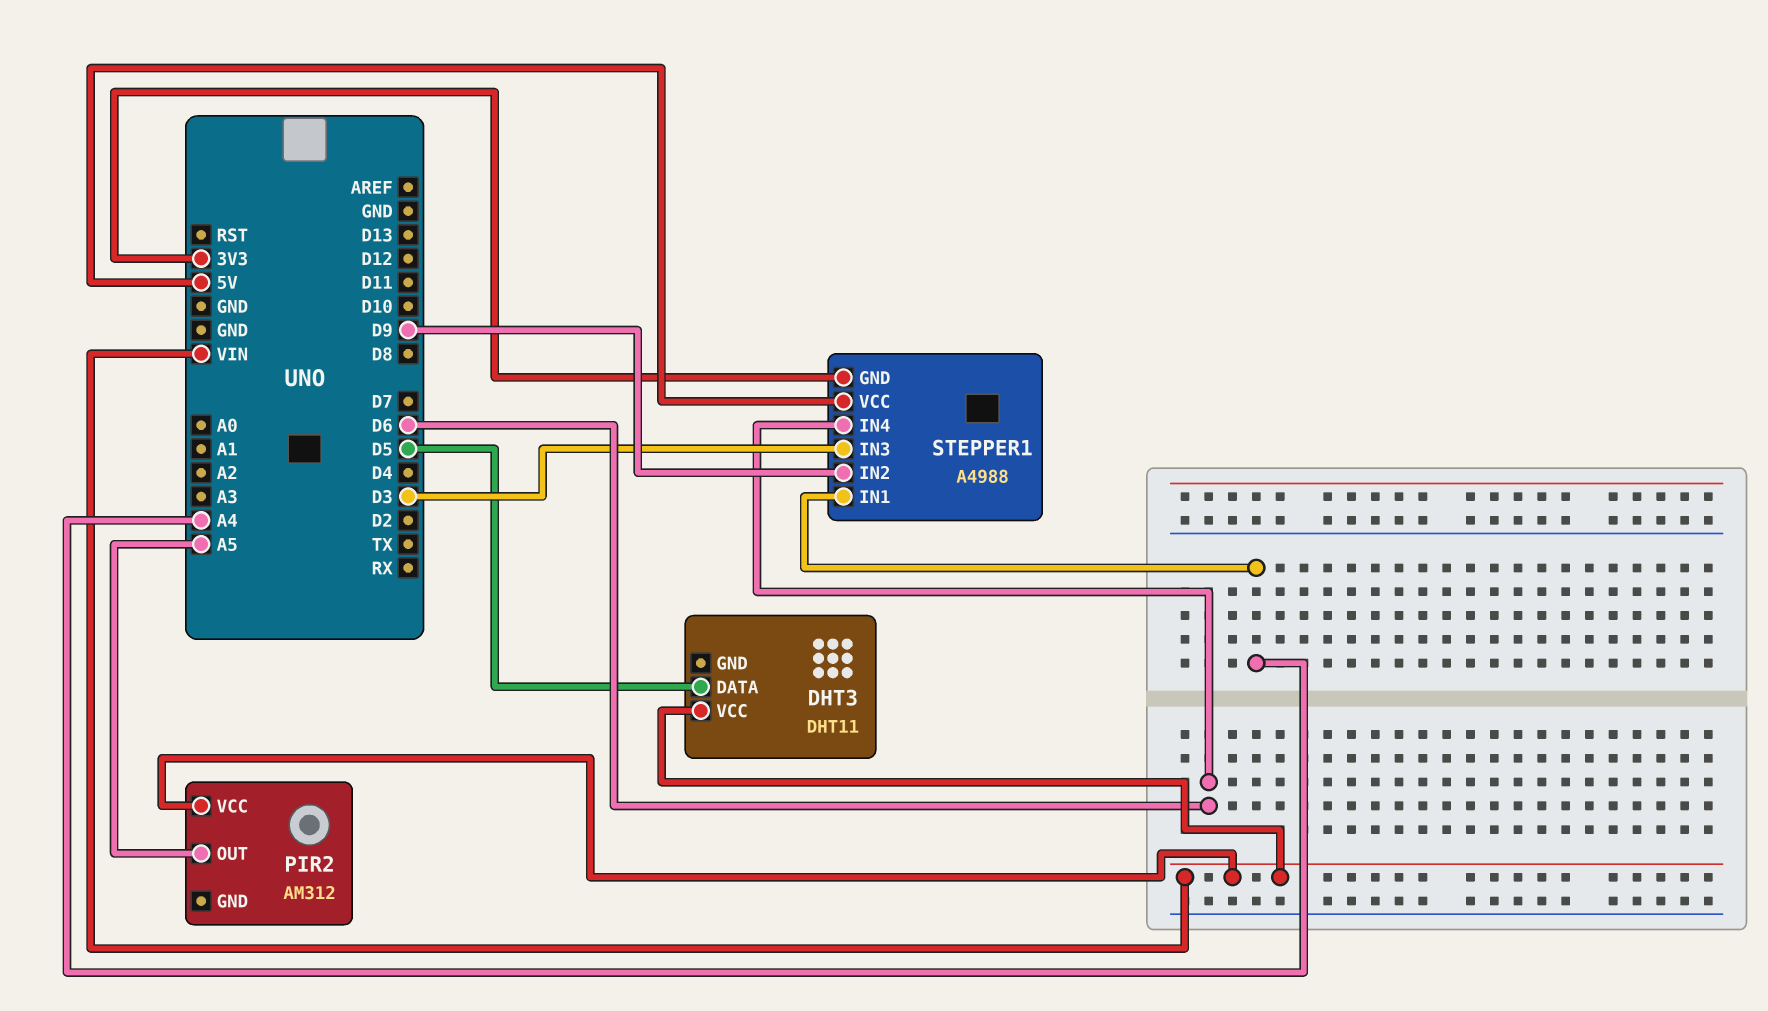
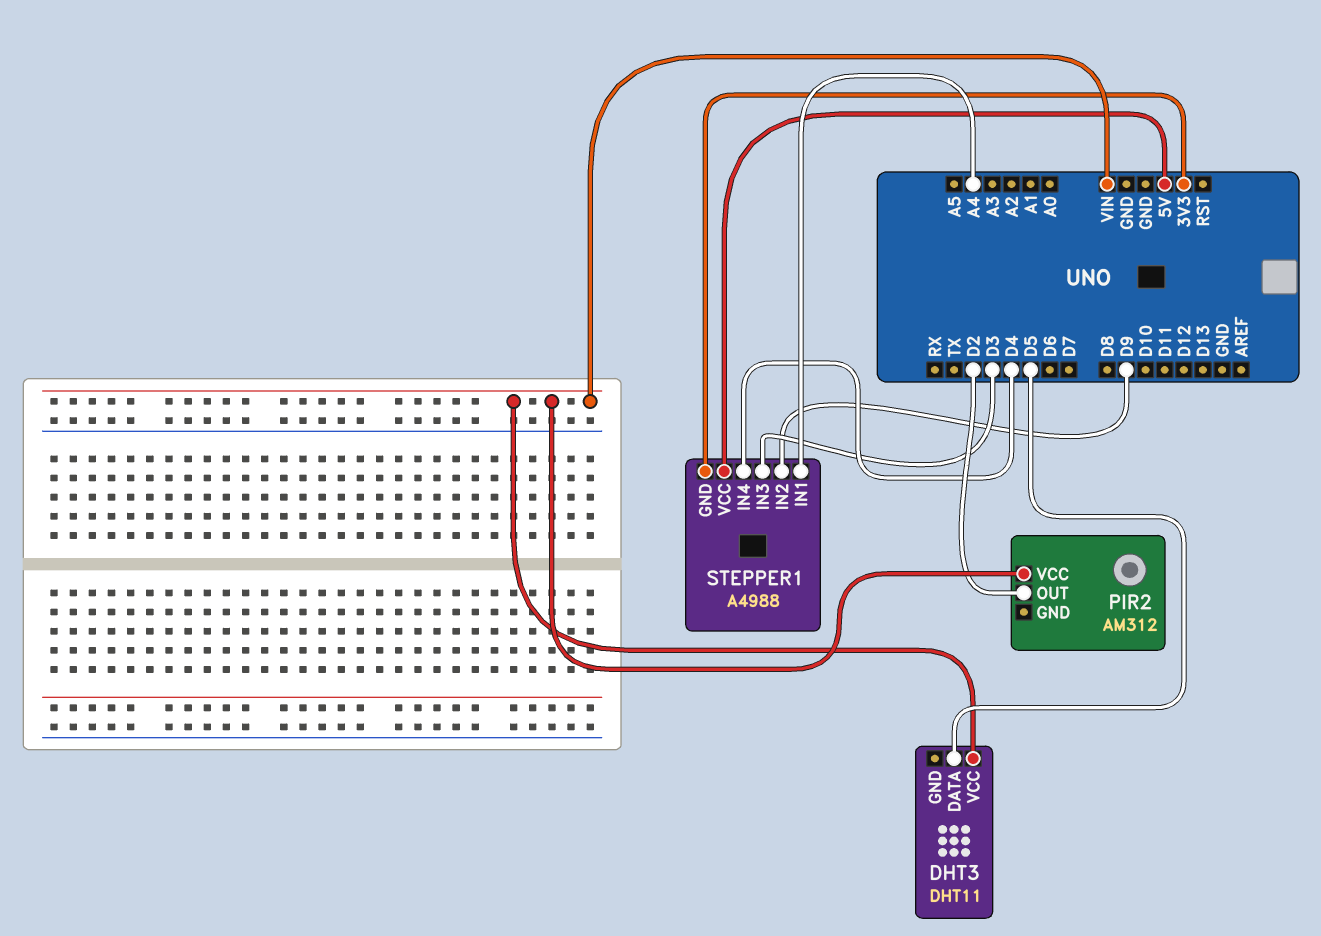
PIR2 pin OUT: A5 -> D2
STEPPER1 pin IN4: D6 -> D4

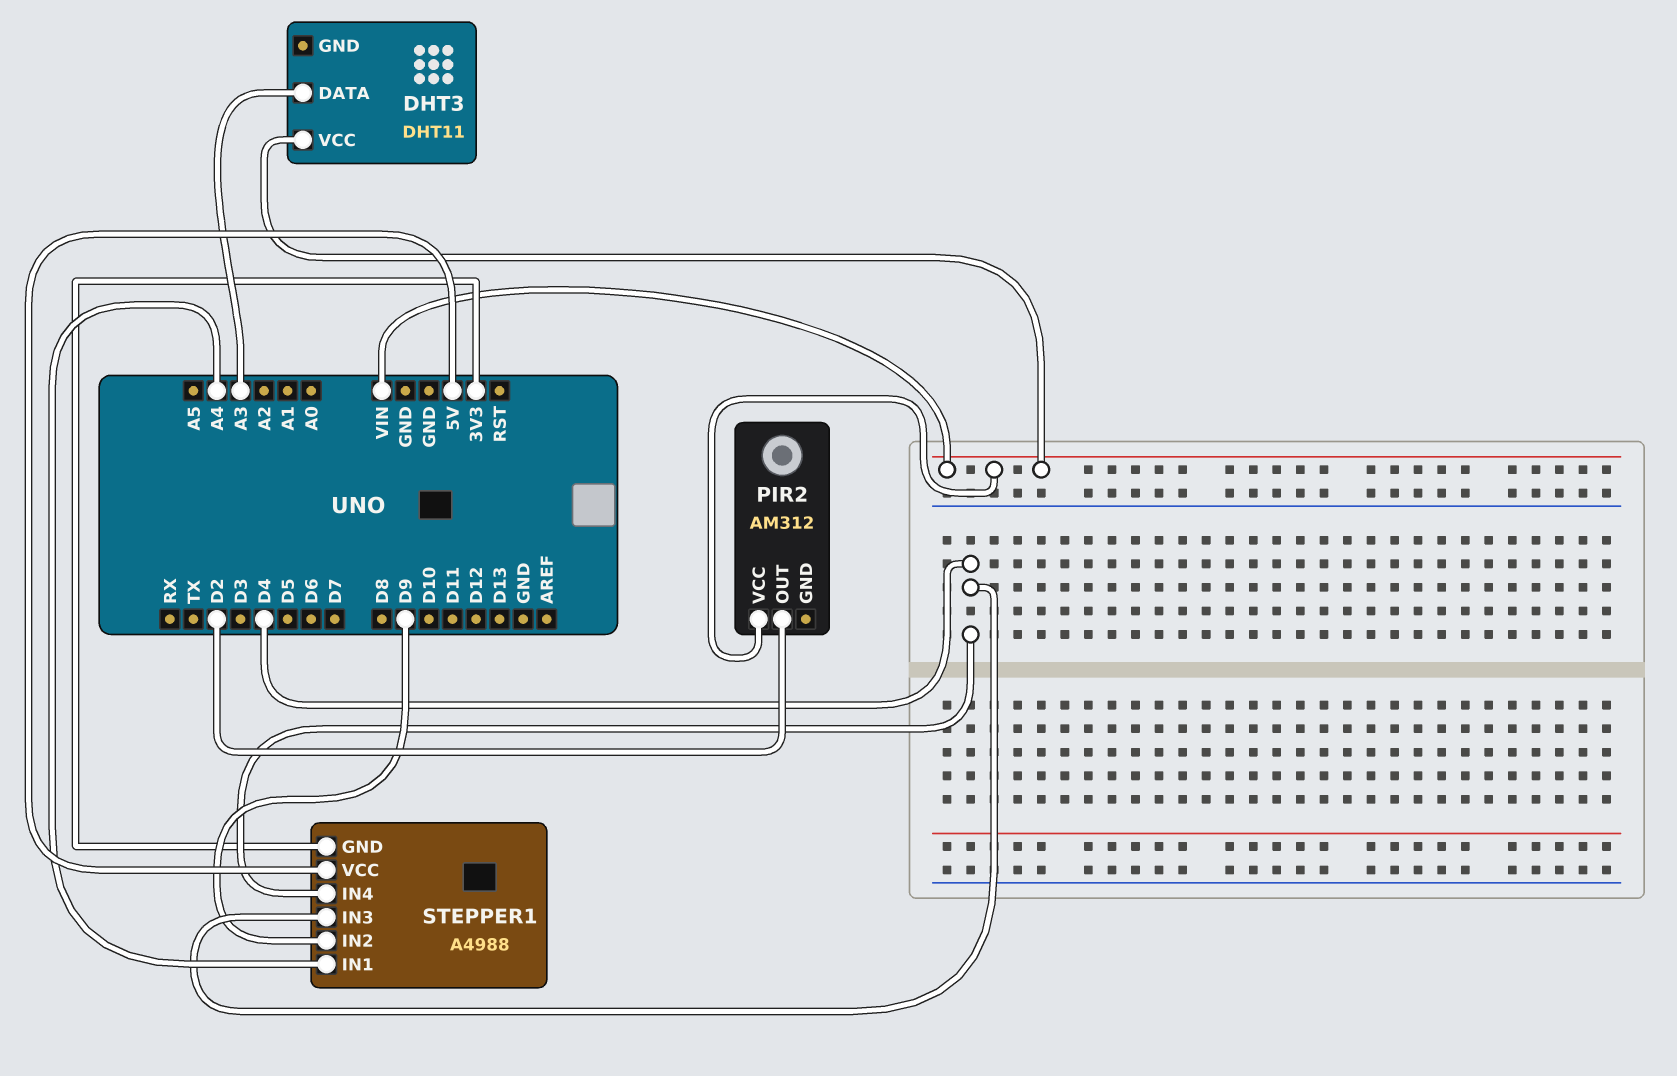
DHT3 pin DATA: D5 -> A3
STEPPER1 pin IN3: D3 -> D4

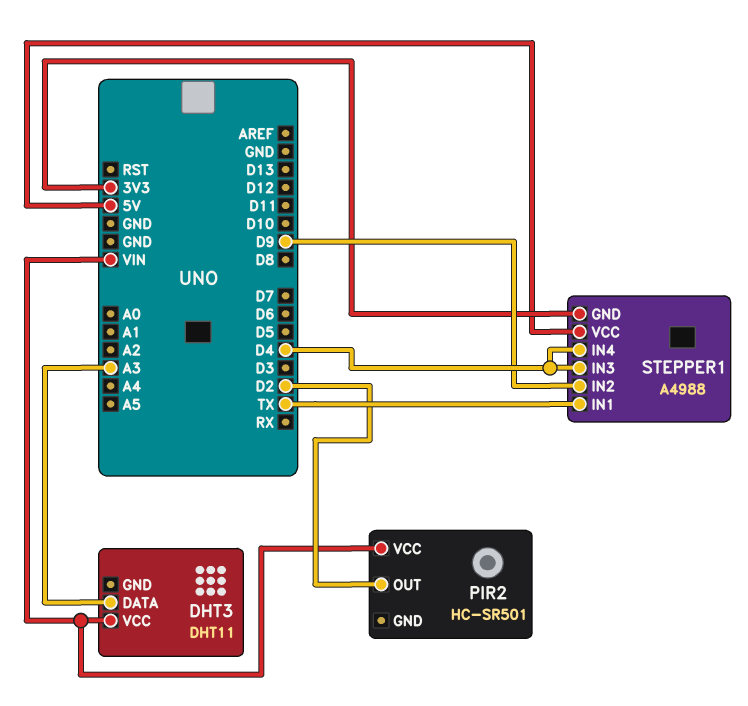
PIR2: AM312 -> HC-SR501
STEPPER1 pin IN1: A4 -> TX

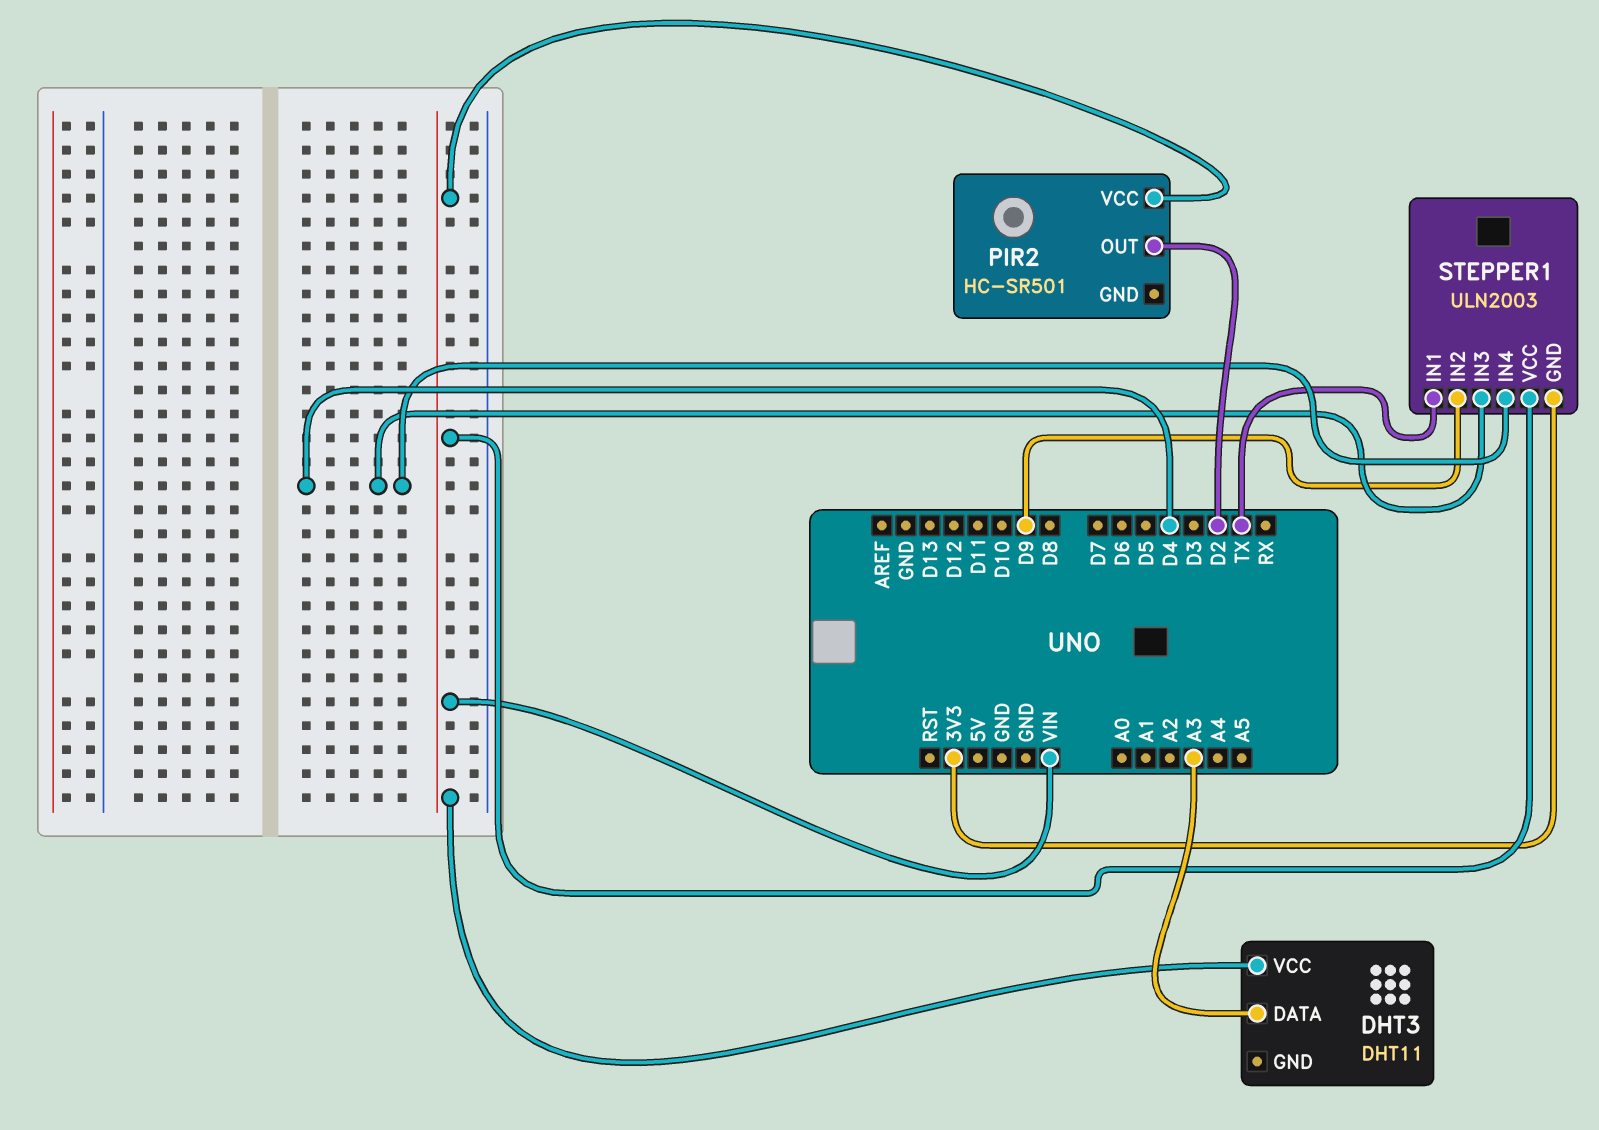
STEPPER1: A4988 -> ULN2003
STEPPER1 pin VCC: 5V -> VIN

